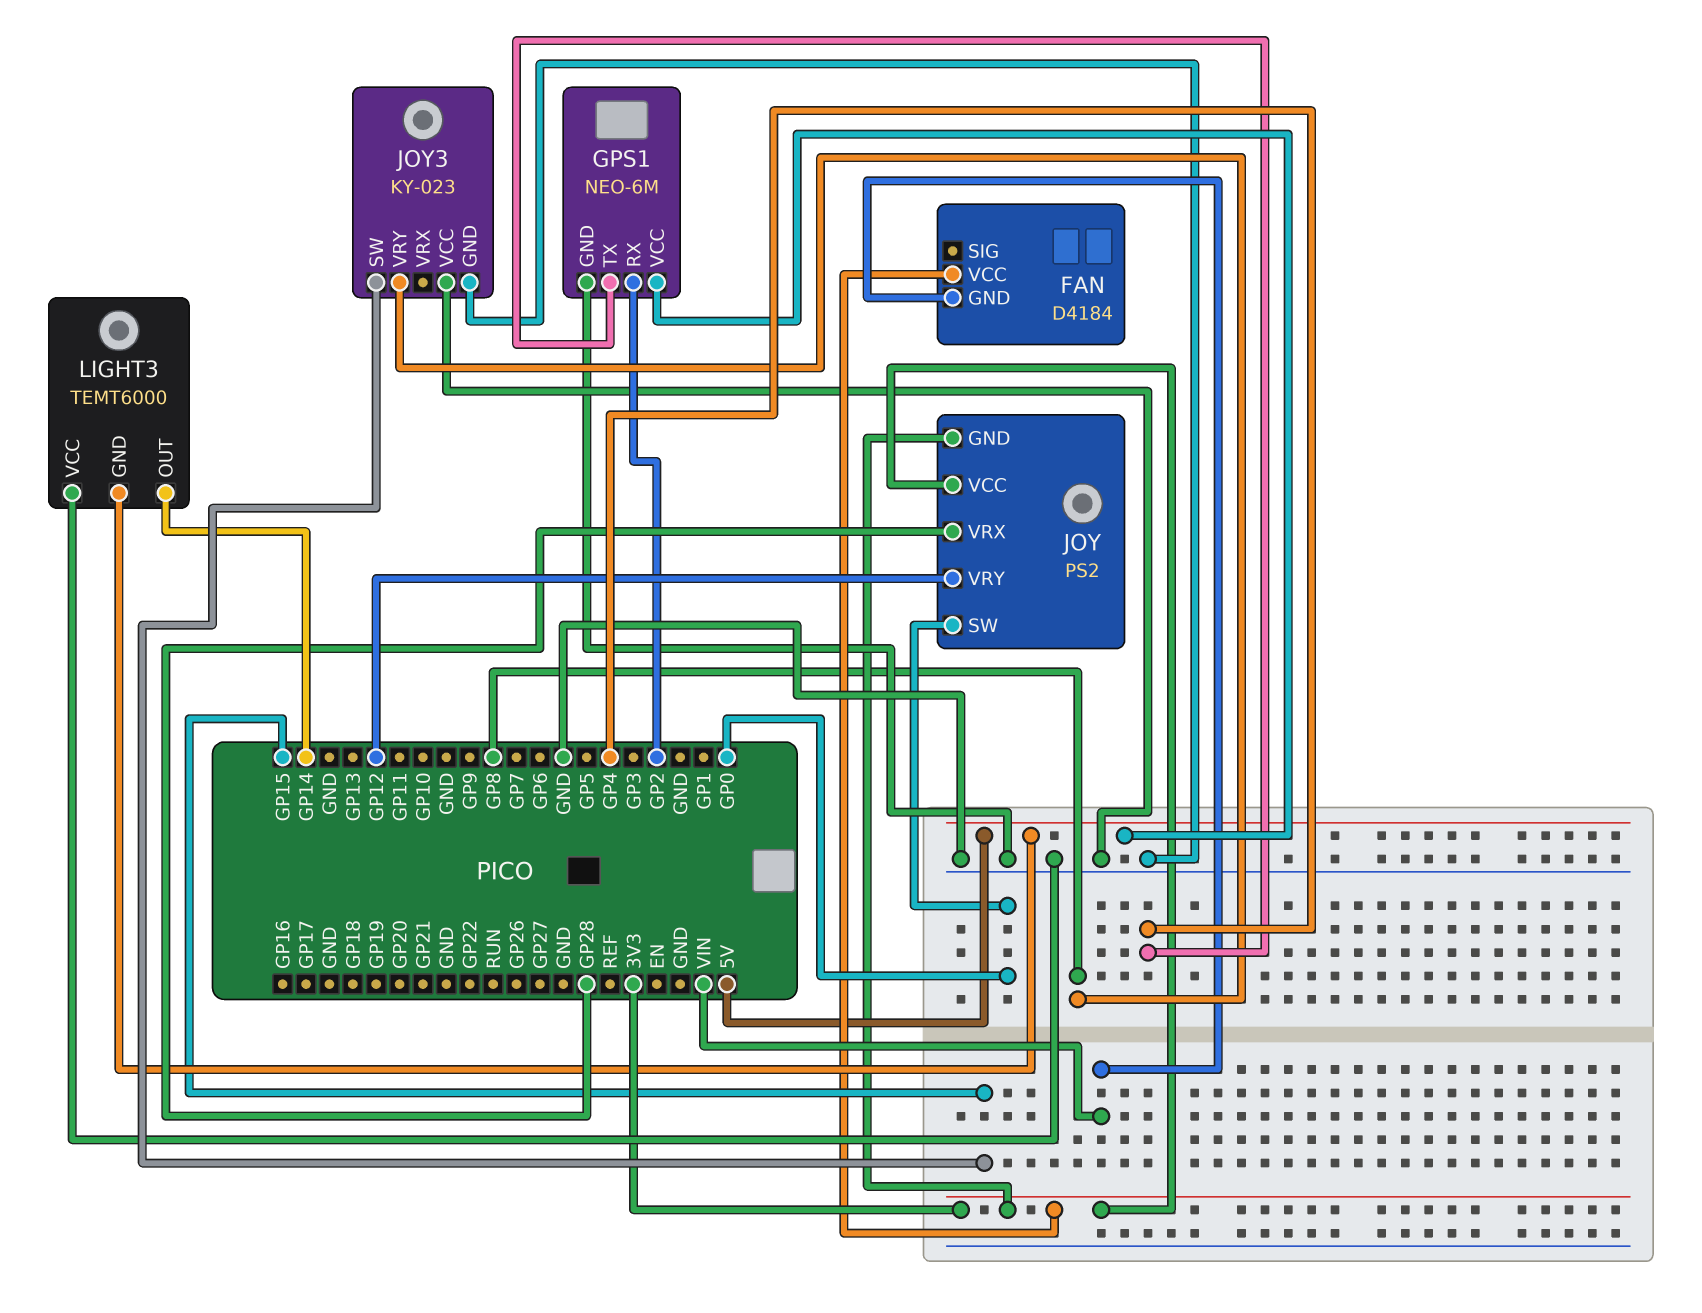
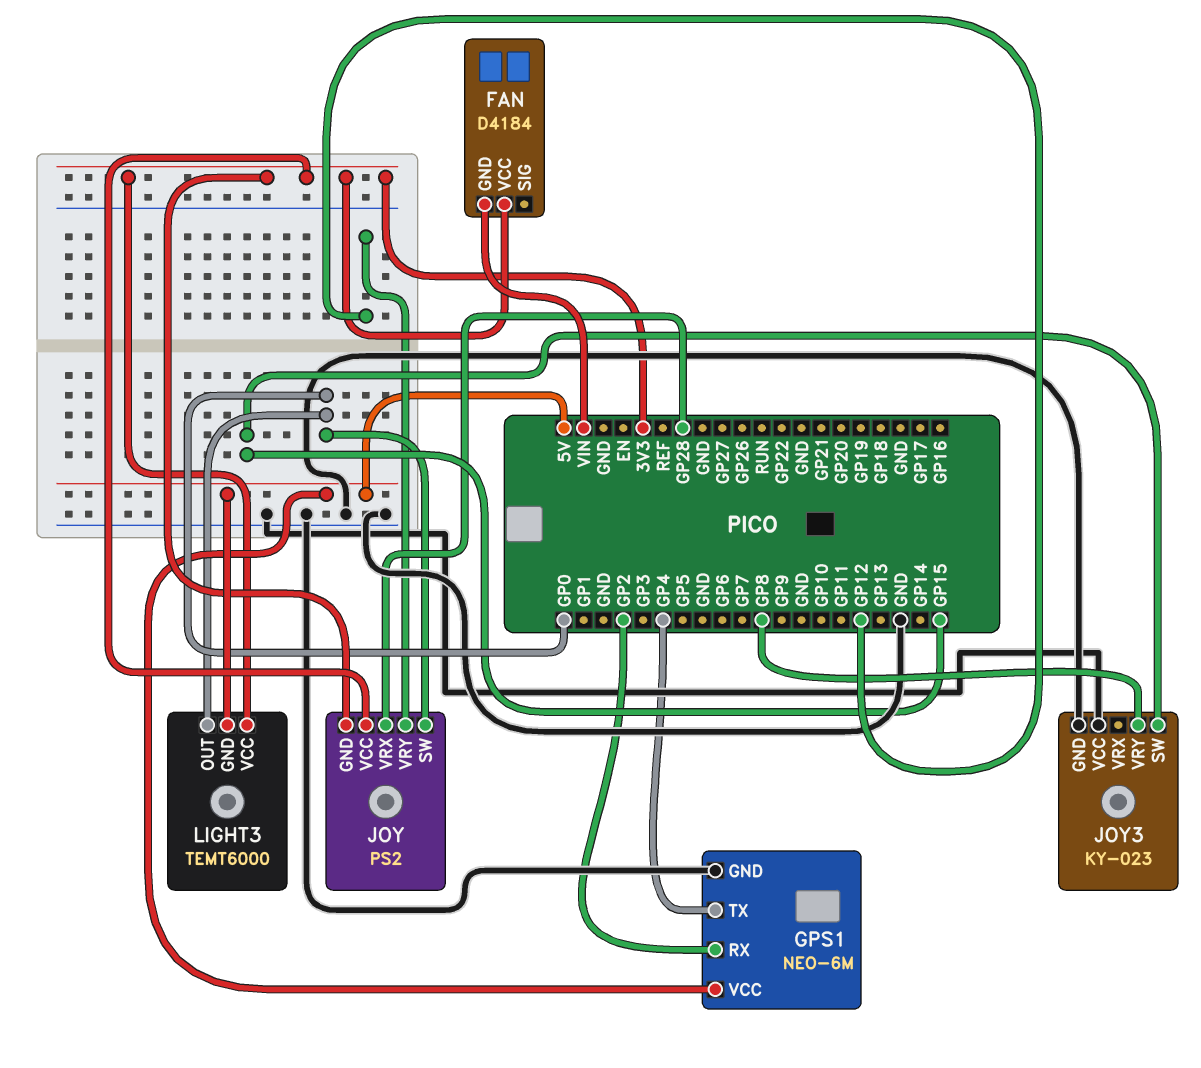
LIGHT3 pin OUT: GP14 -> GP0
LIGHT3 pin VCC: GND -> 3V3

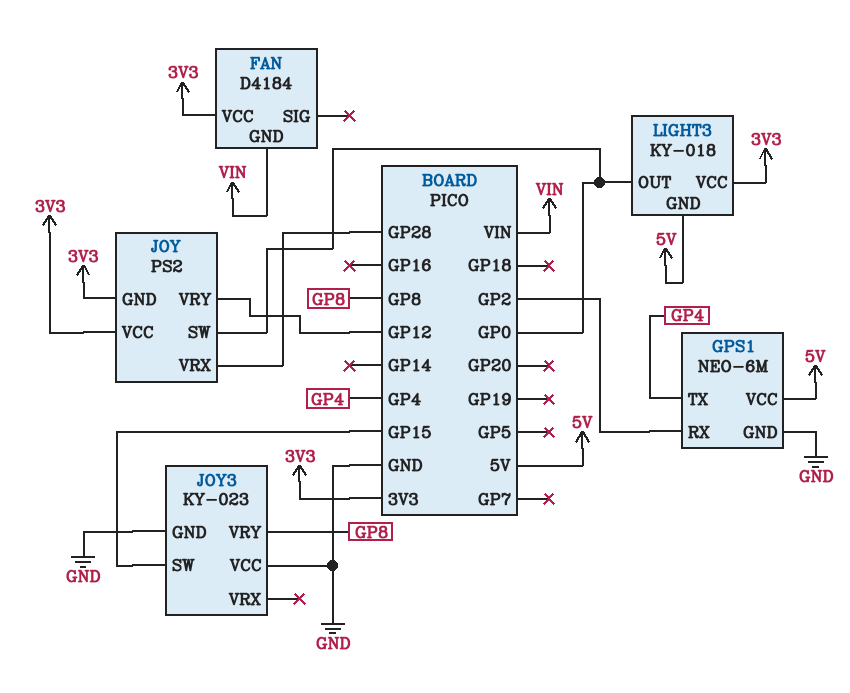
LIGHT3: TEMT6000 -> KY-018

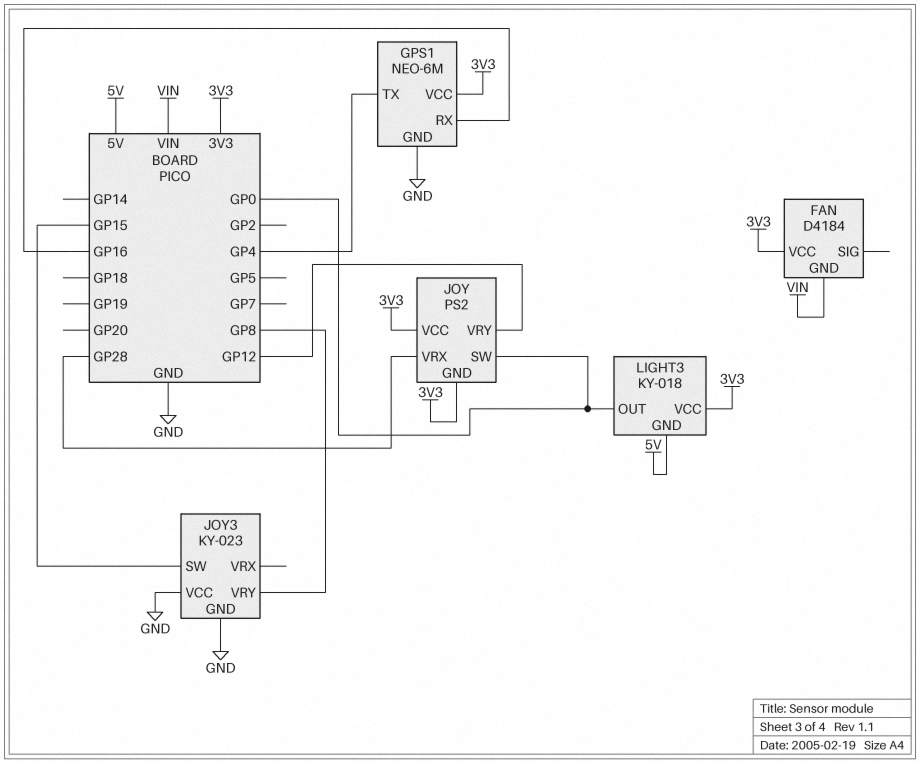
GPS1 pin RX: GP2 -> GP16
GPS1 pin VCC: 5V -> 3V3

